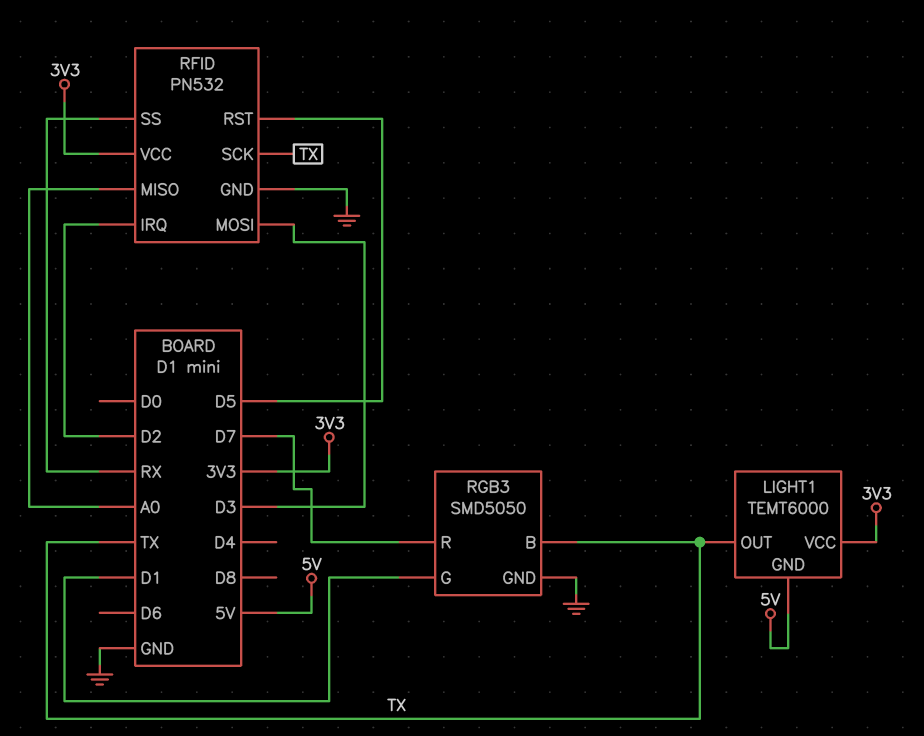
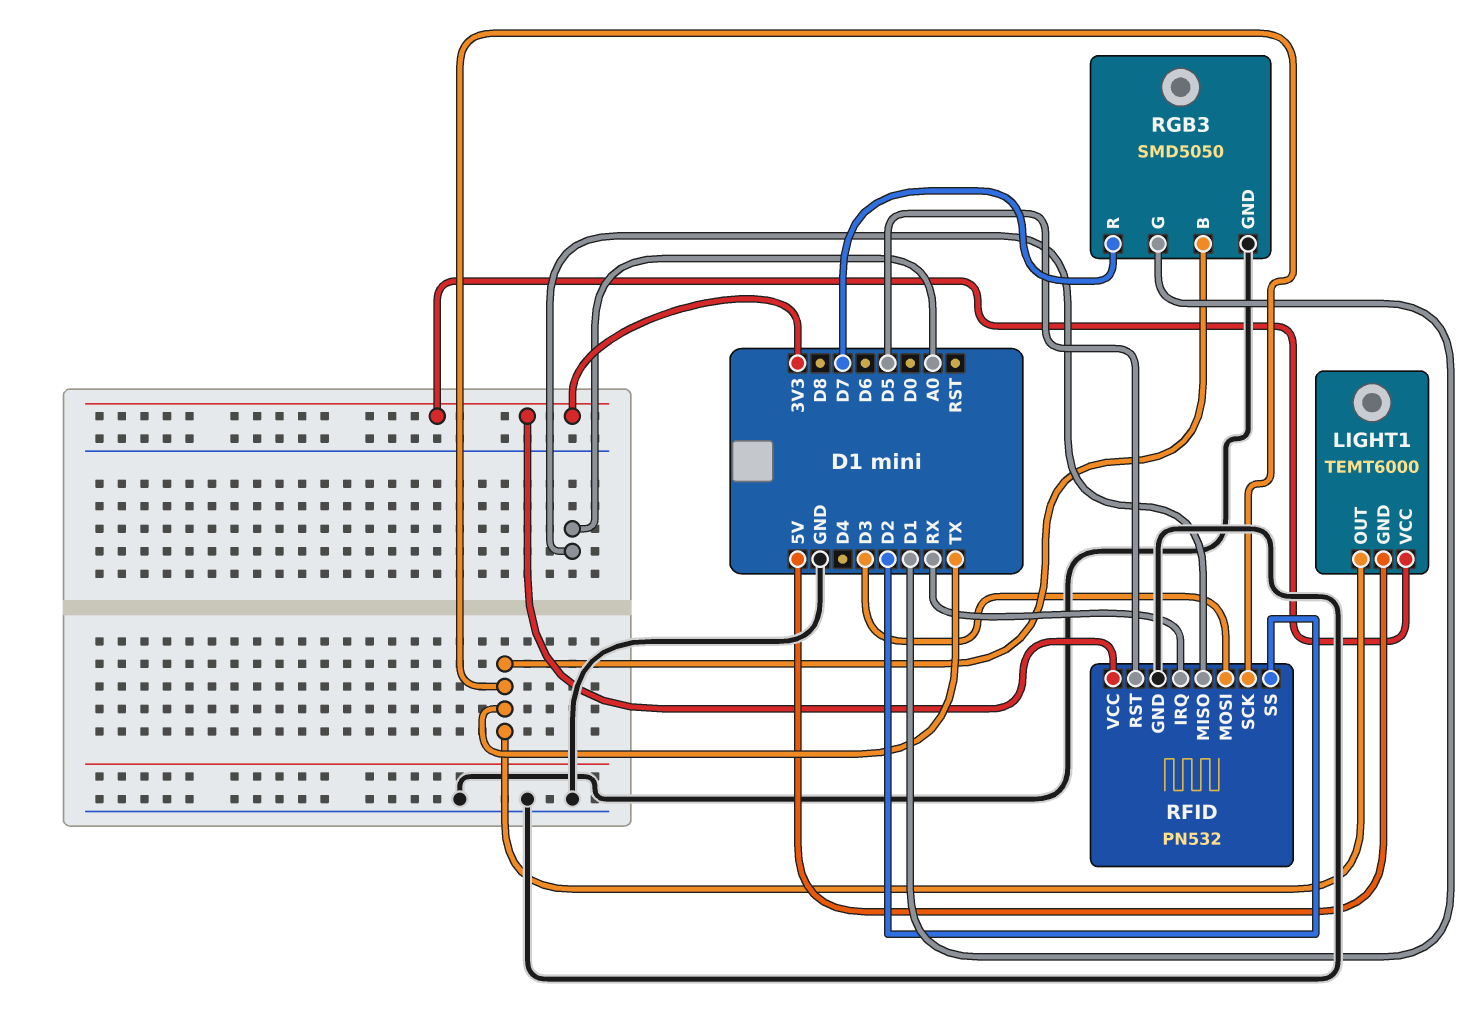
RFID pin IRQ: D2 -> RX
RFID pin SS: RX -> D2

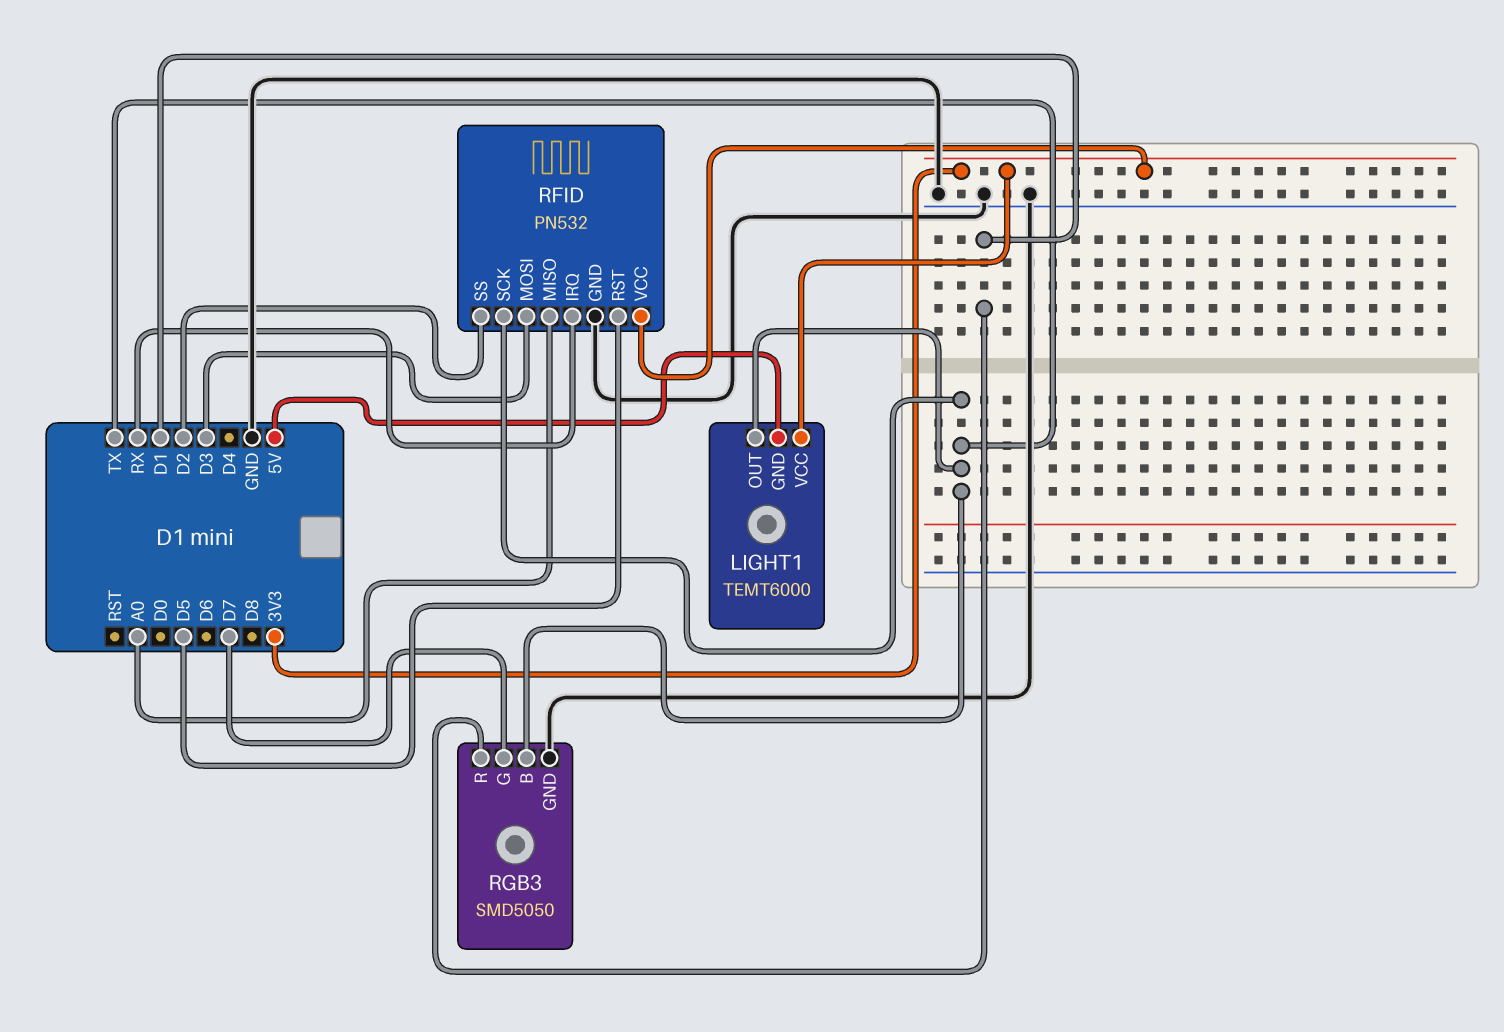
RGB3 pin G: D1 -> D7
RGB3 pin R: D7 -> D1

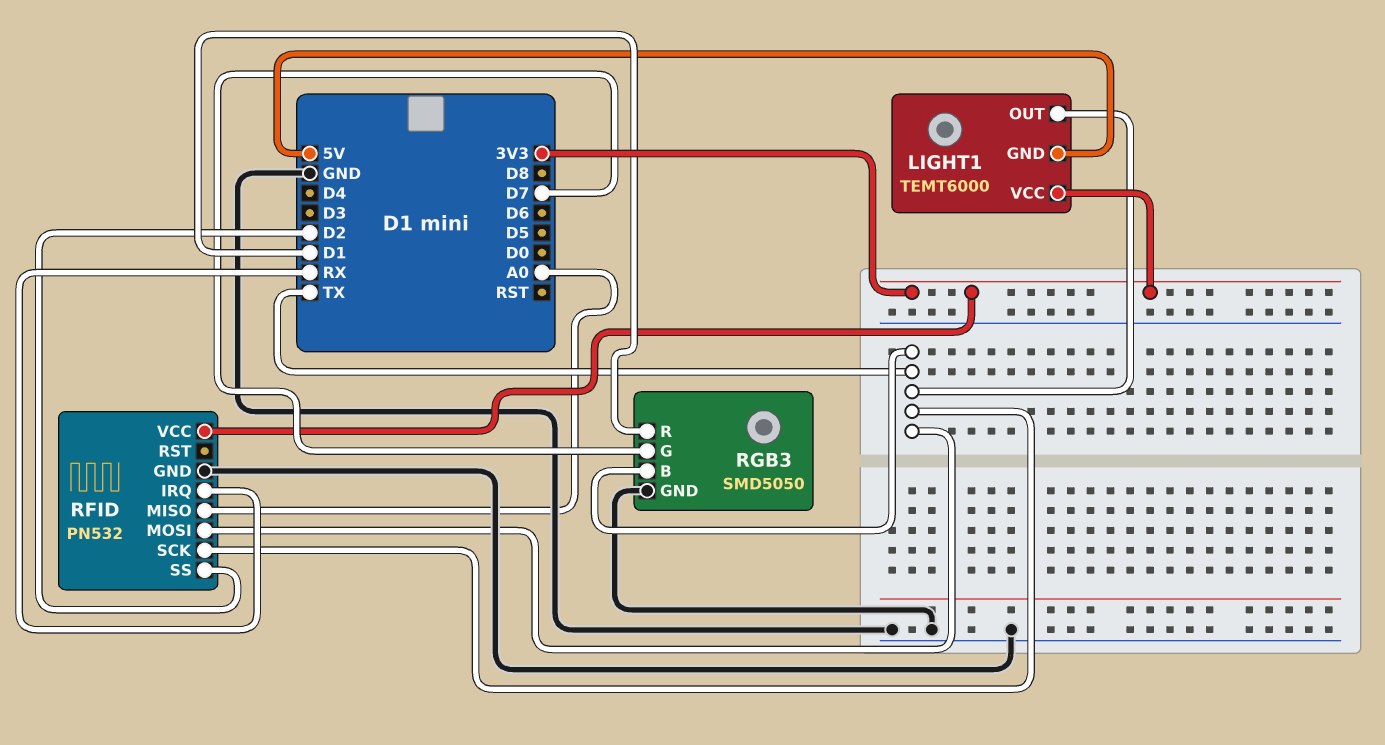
RFID pin MOSI: D3 -> TX
RFID pin RST: D5 -> none

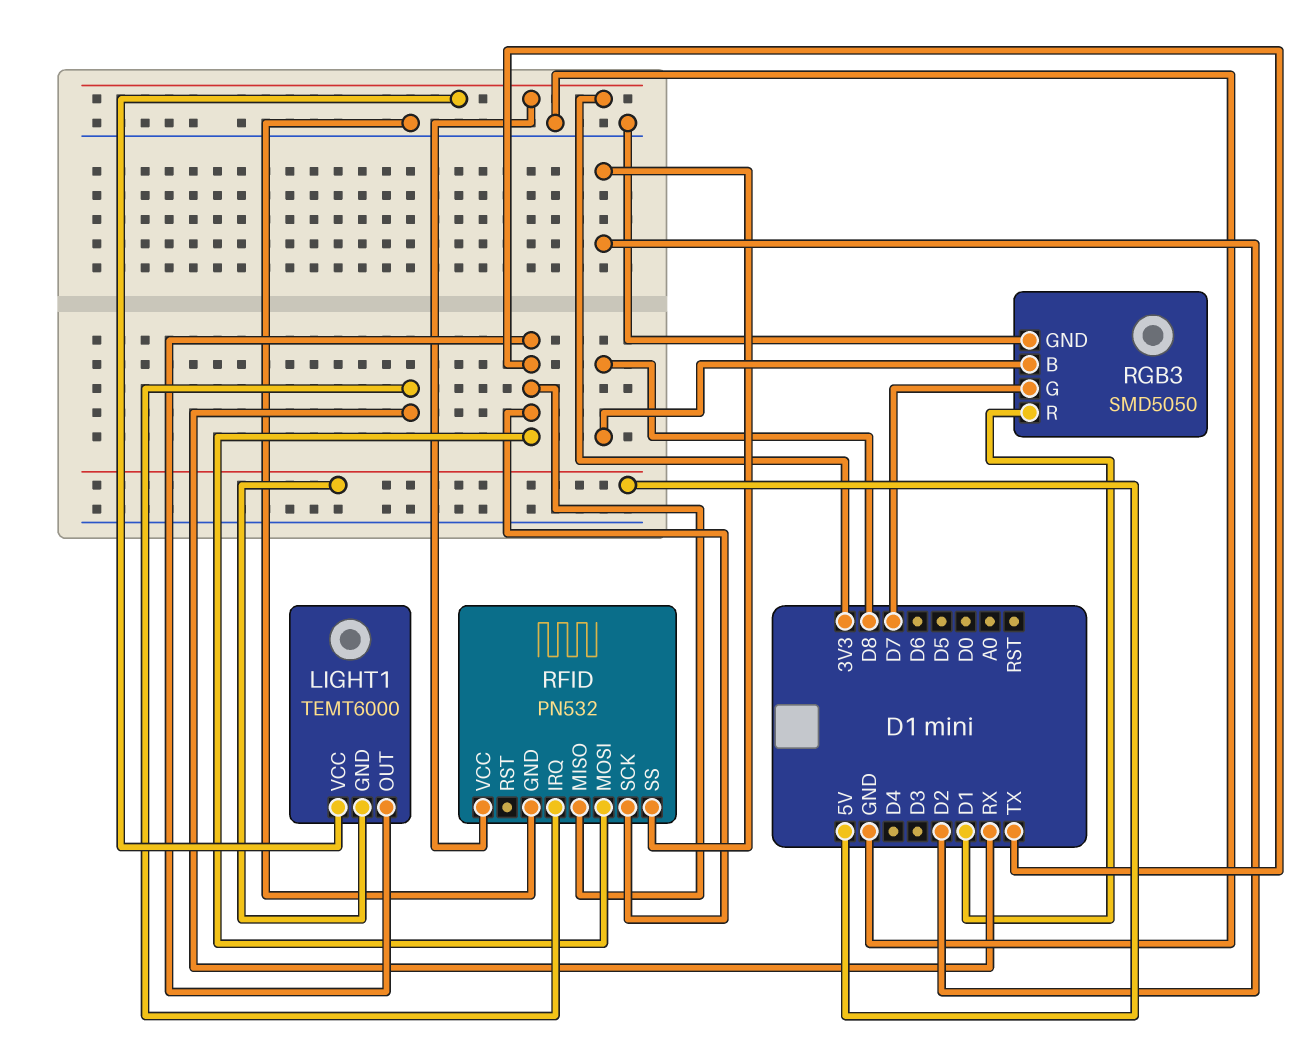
RFID pin MISO: A0 -> TX
RGB3 pin B: TX -> D8

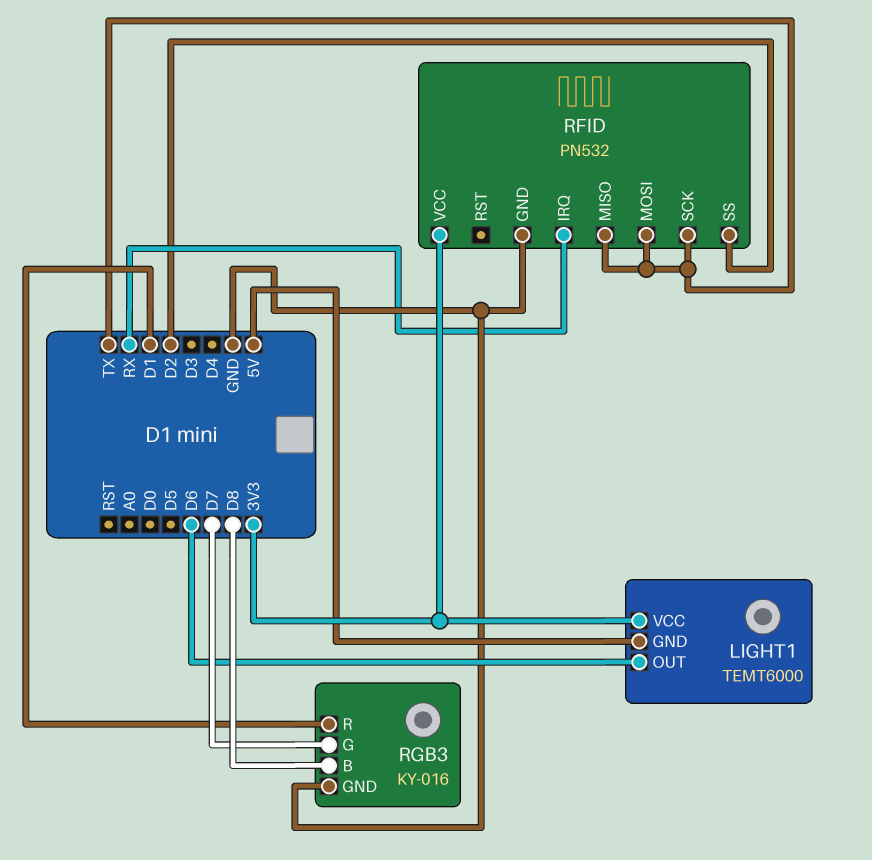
LIGHT1 pin OUT: TX -> D6
RGB3: SMD5050 -> KY-016

